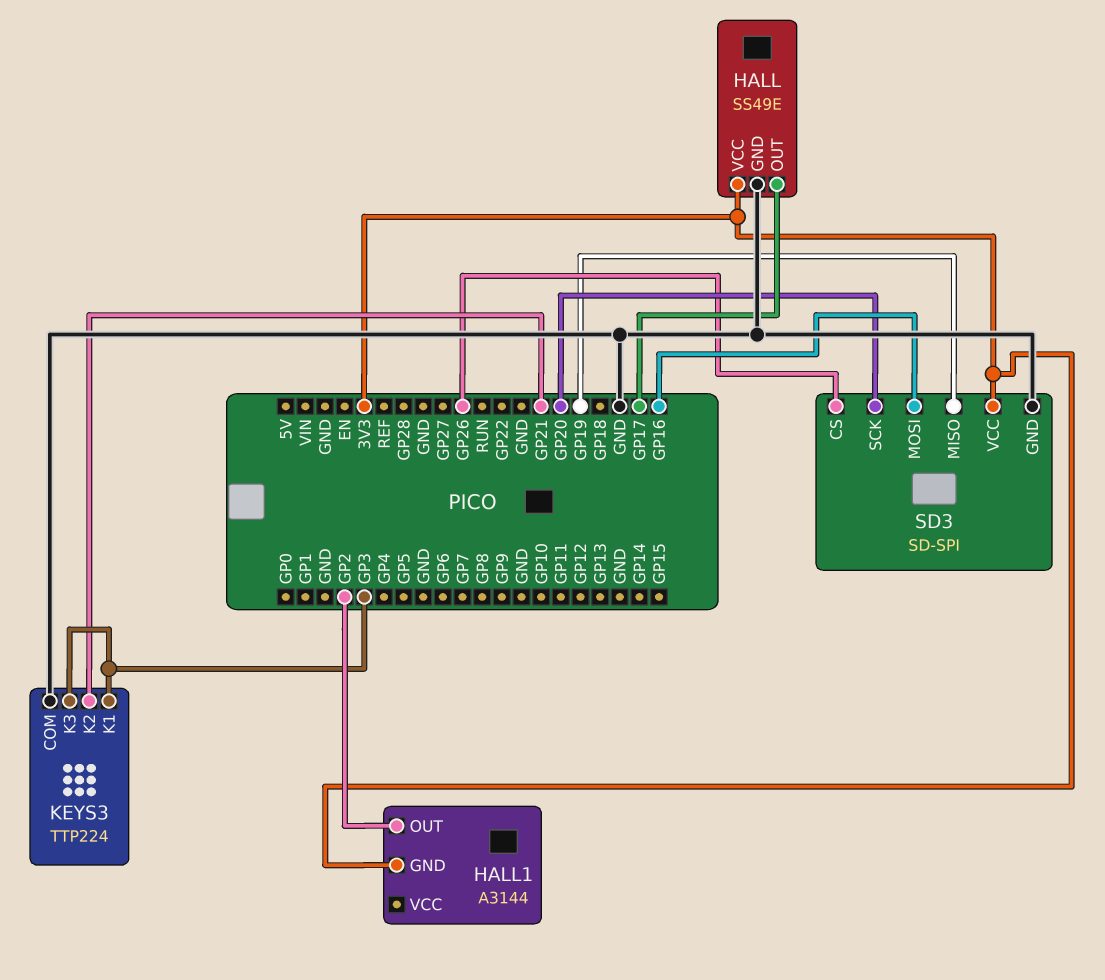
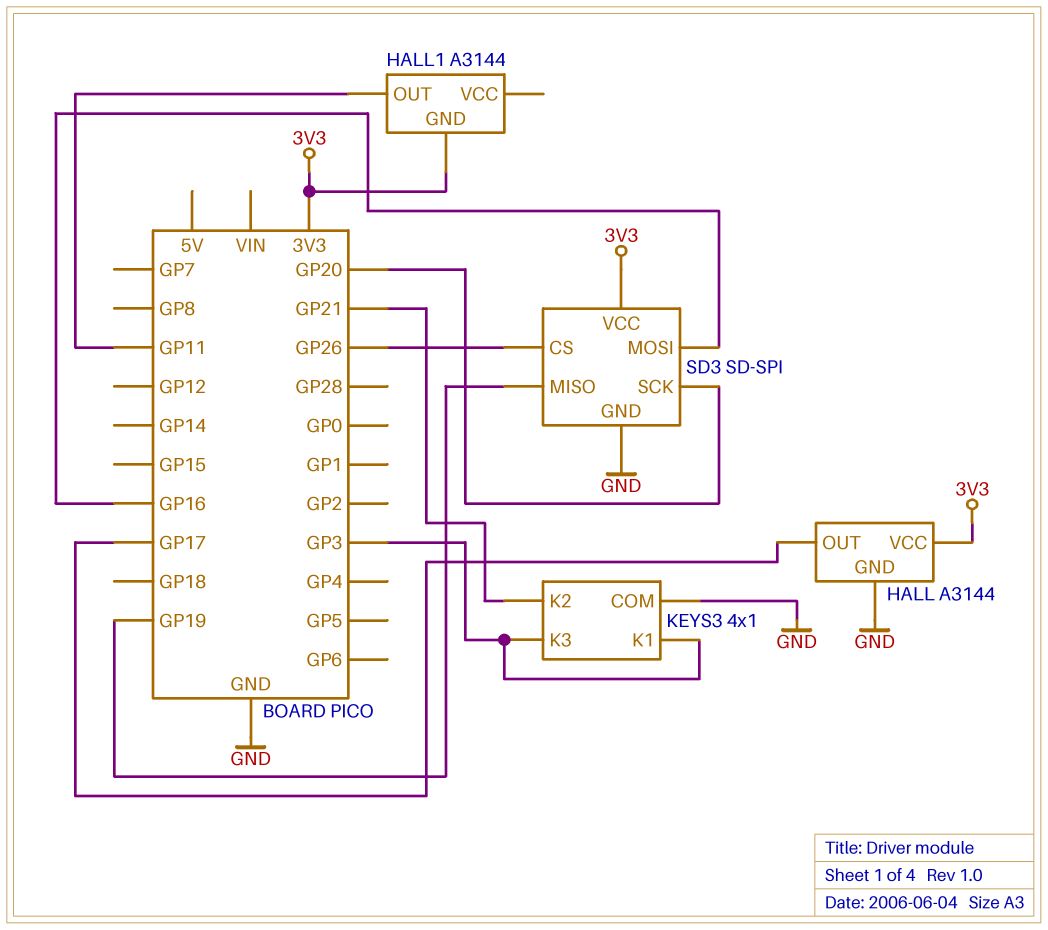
HALL: SS49E -> A3144
HALL1 pin OUT: GP2 -> GP11
KEYS3: TTP224 -> 4x1

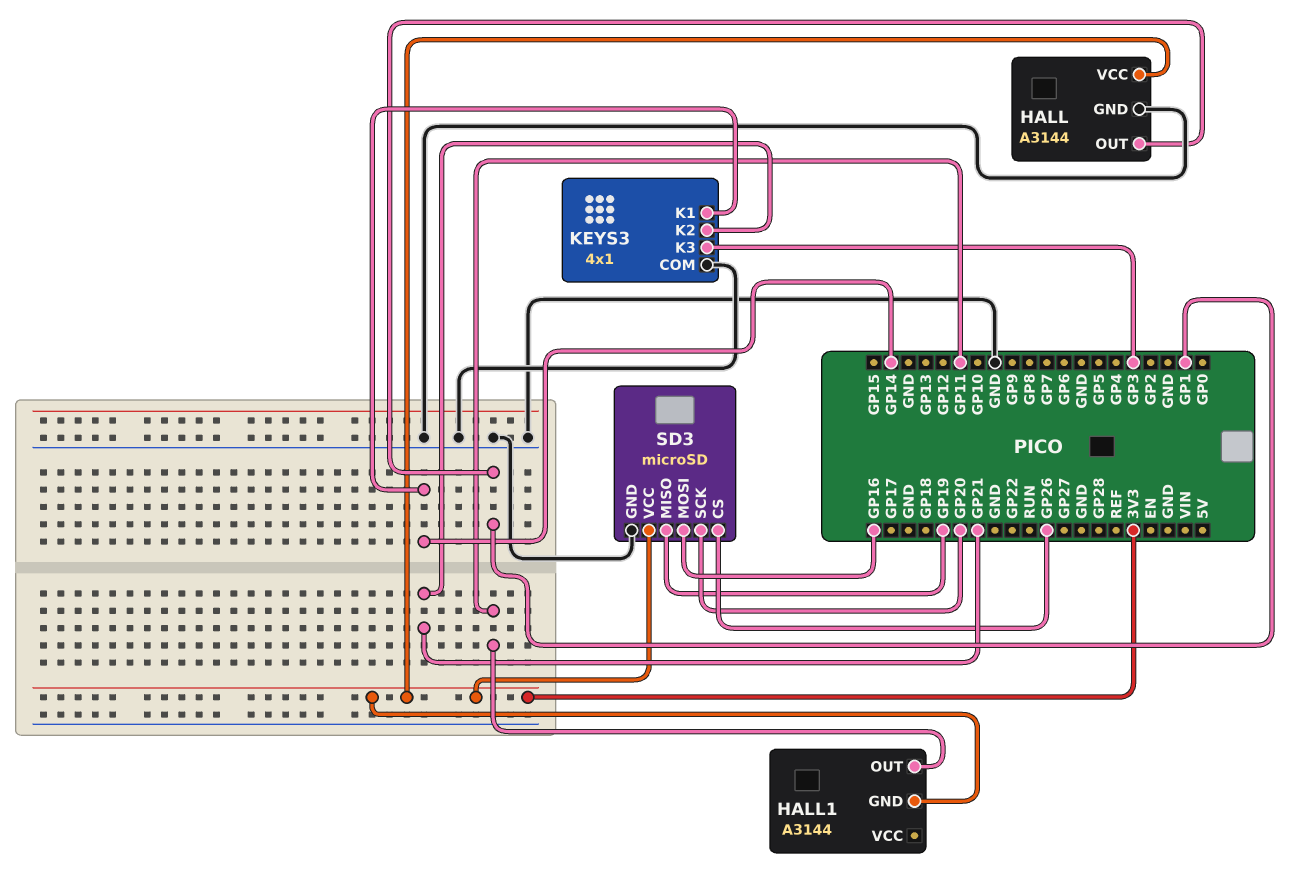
HALL pin OUT: GP17 -> GP1
KEYS3 pin K1: GP3 -> GP14
SD3: SD-SPI -> microSD

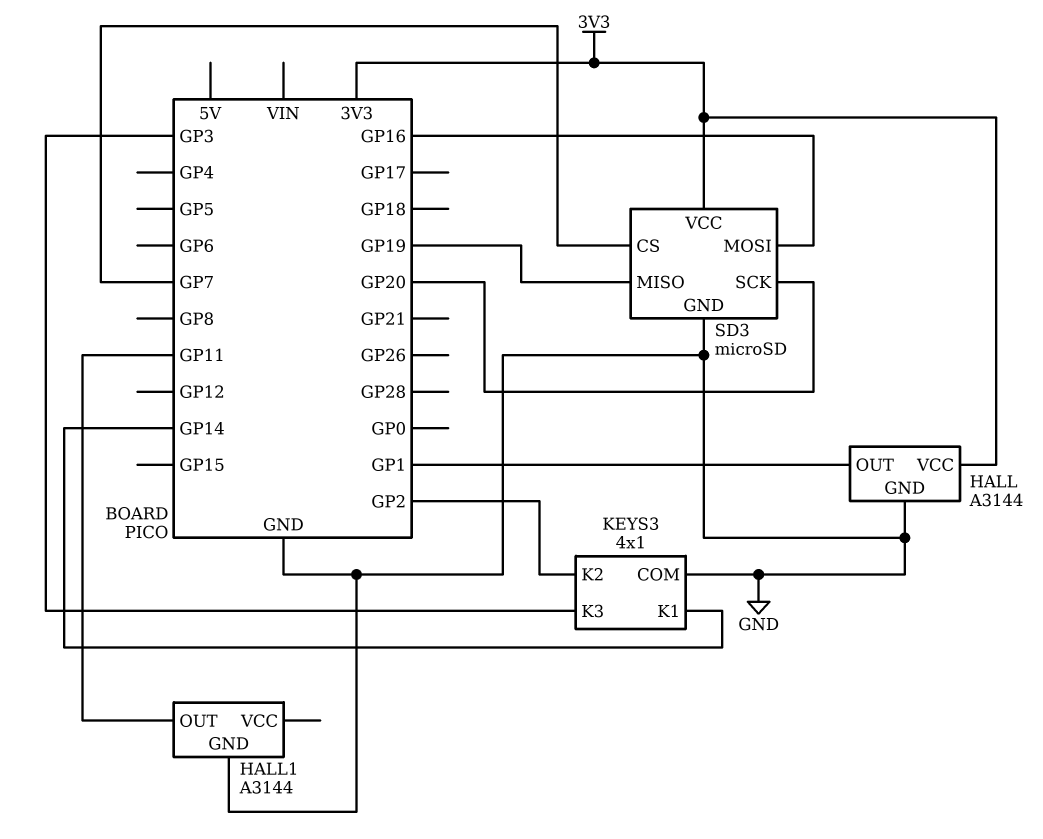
HALL1 pin GND: 3V3 -> GND
KEYS3 pin K2: GP21 -> GP2
SD3 pin CS: GP26 -> GP7

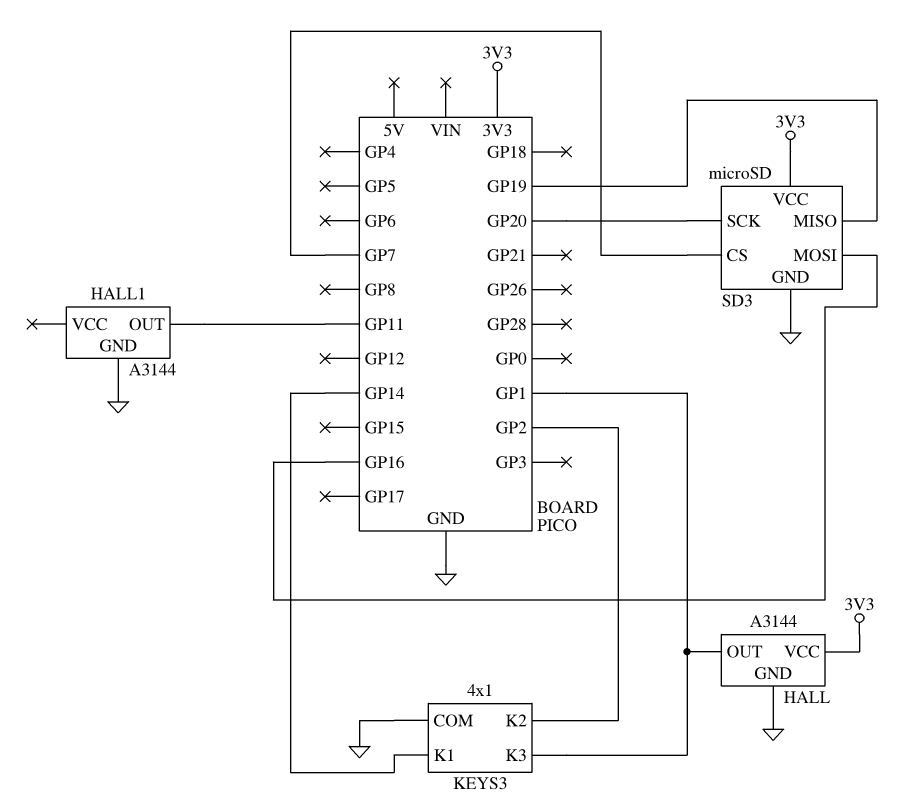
KEYS3 pin K3: GP3 -> GP1

